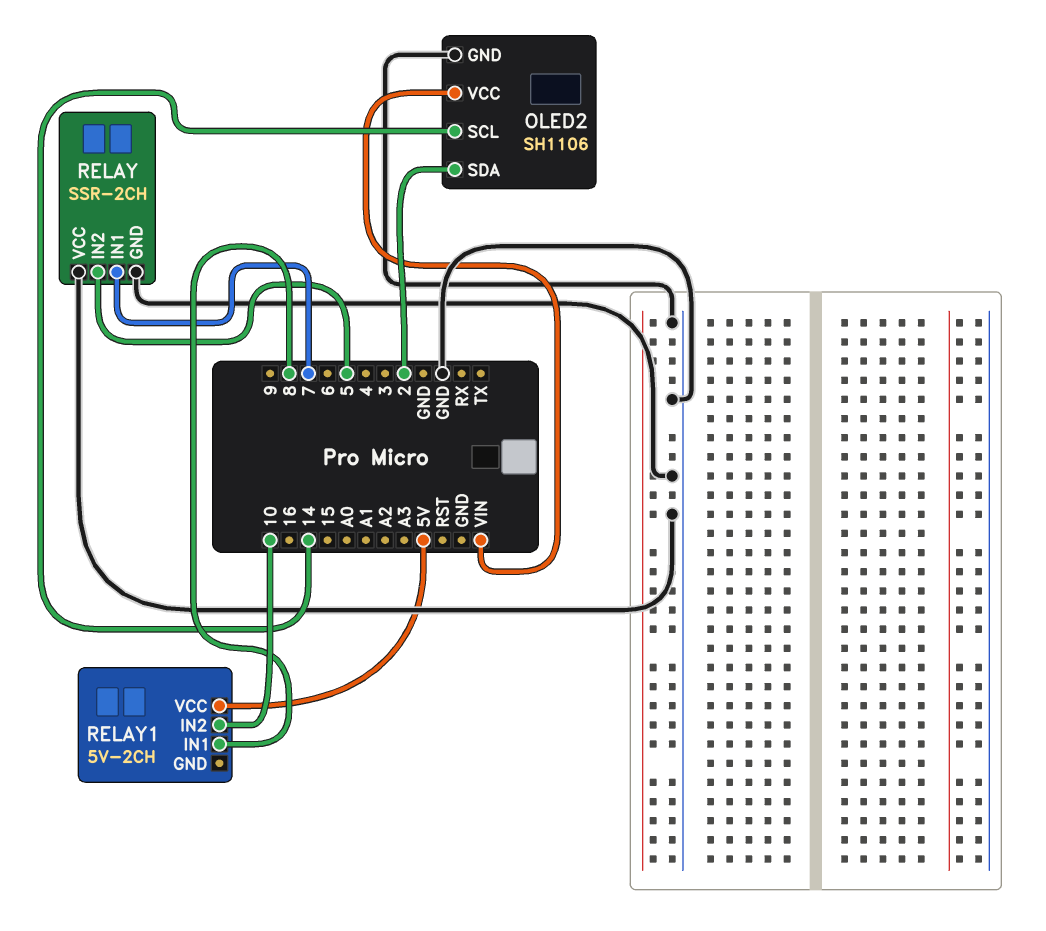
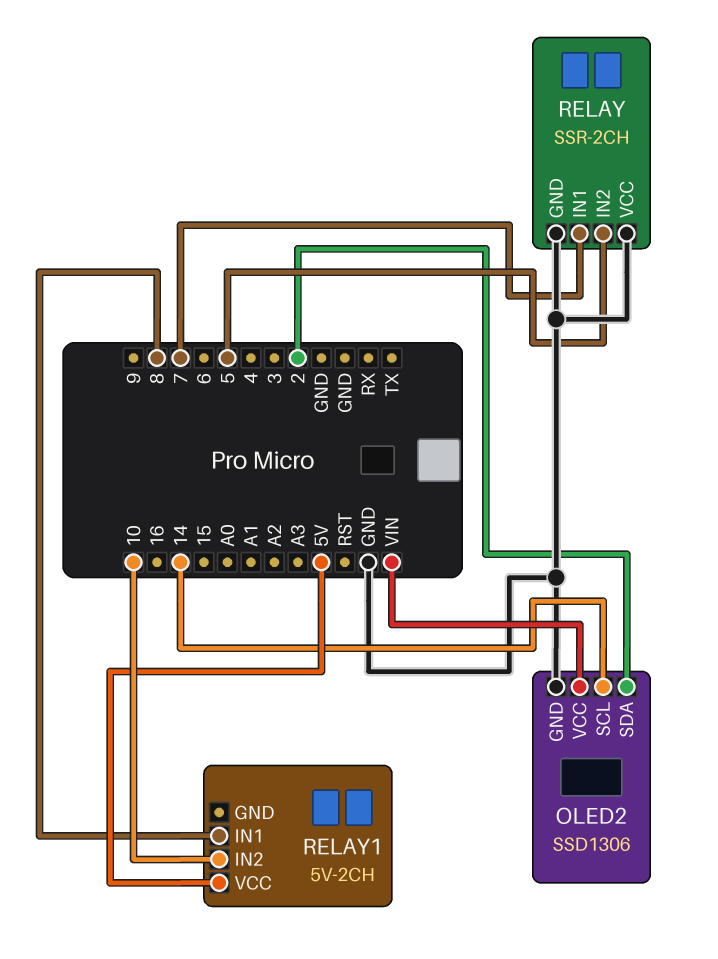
OLED2: SH1106 -> SSD1306

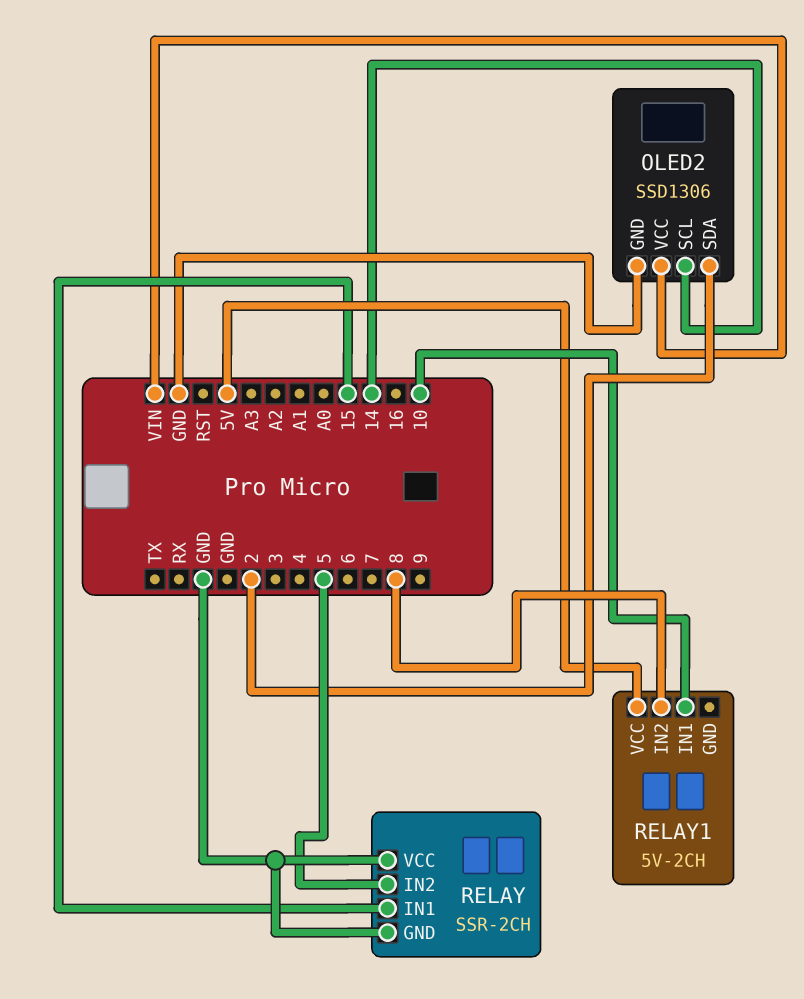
RELAY pin IN1: 7 -> 15
RELAY1 pin IN1: 8 -> 10
RELAY1 pin IN2: 10 -> 8

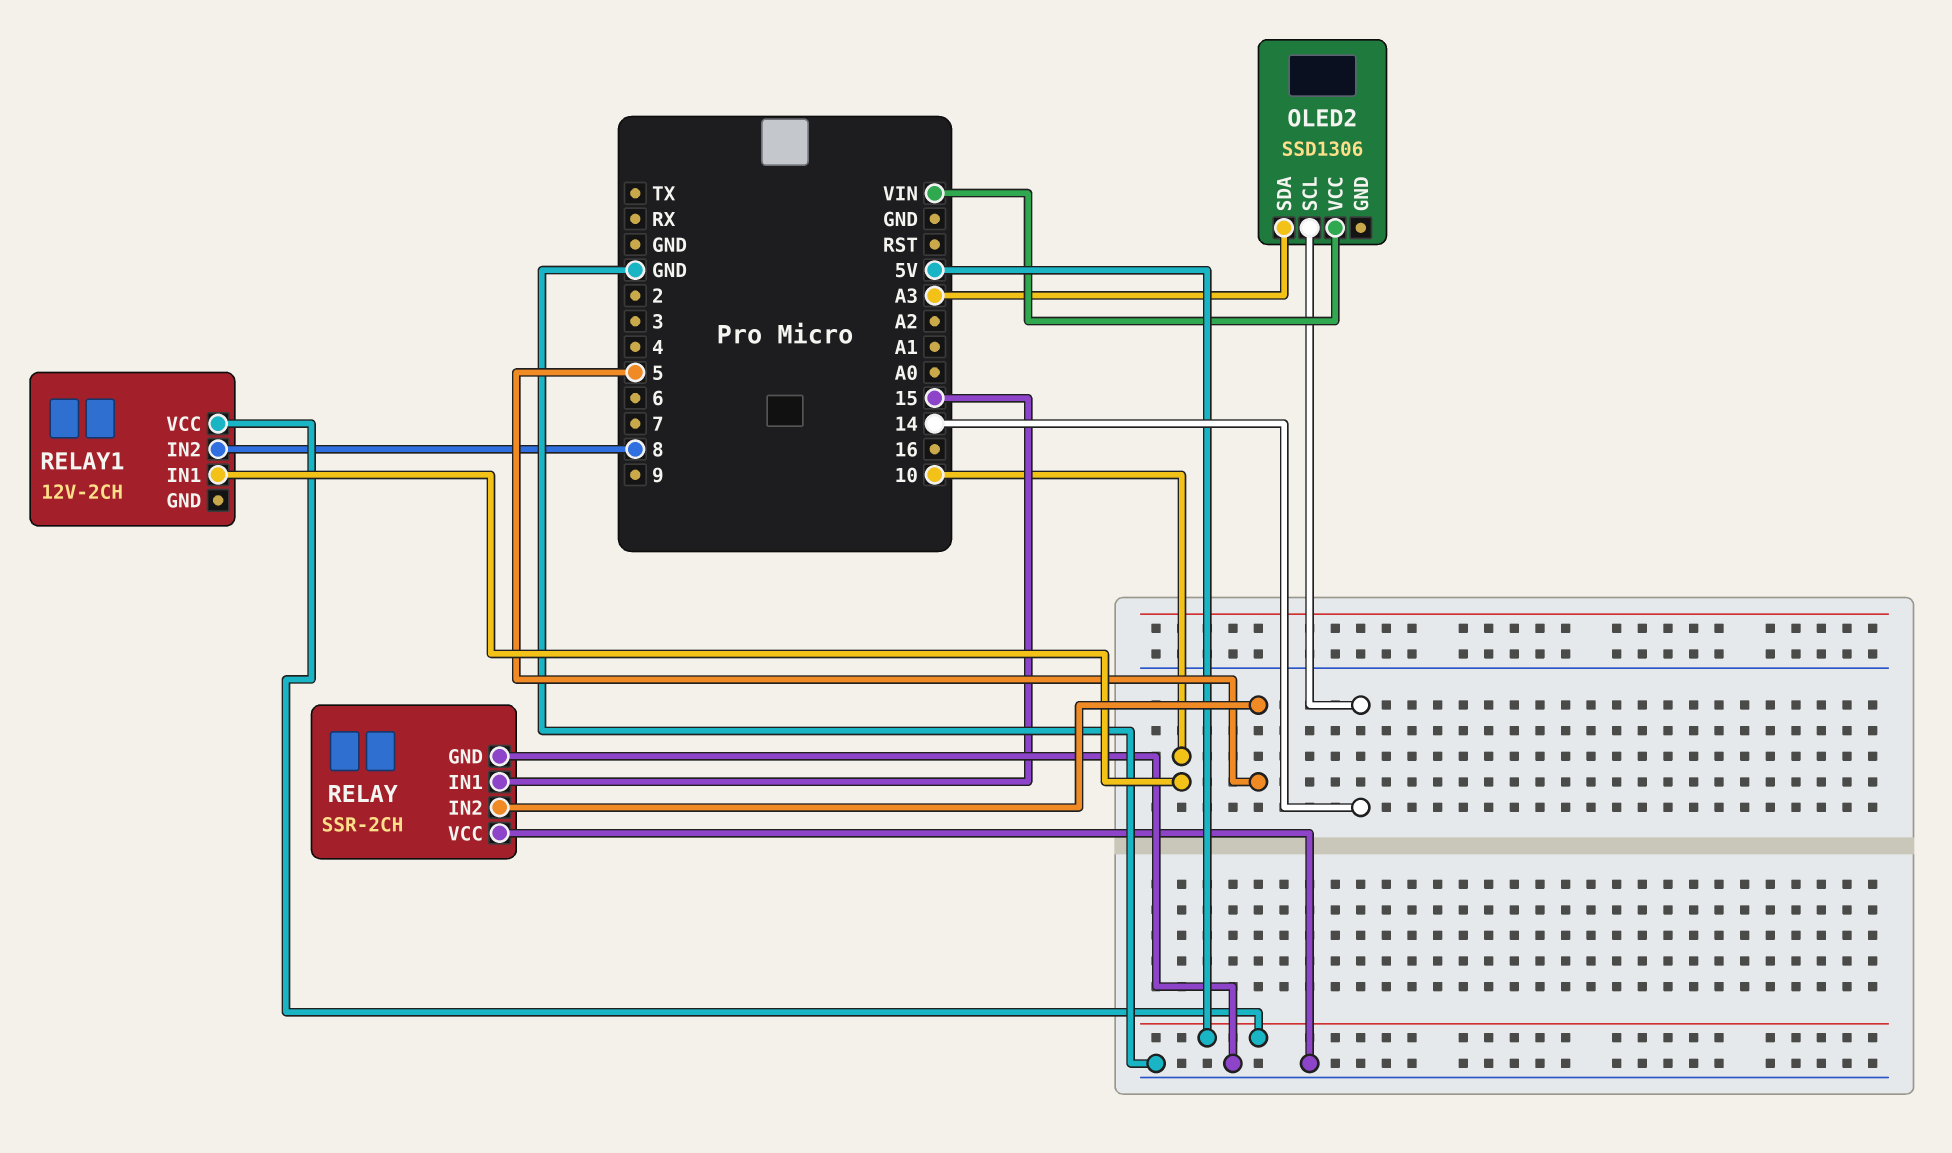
OLED2 pin GND: GND -> none
OLED2 pin SDA: 2 -> A3
RELAY1: 5V-2CH -> 12V-2CH

